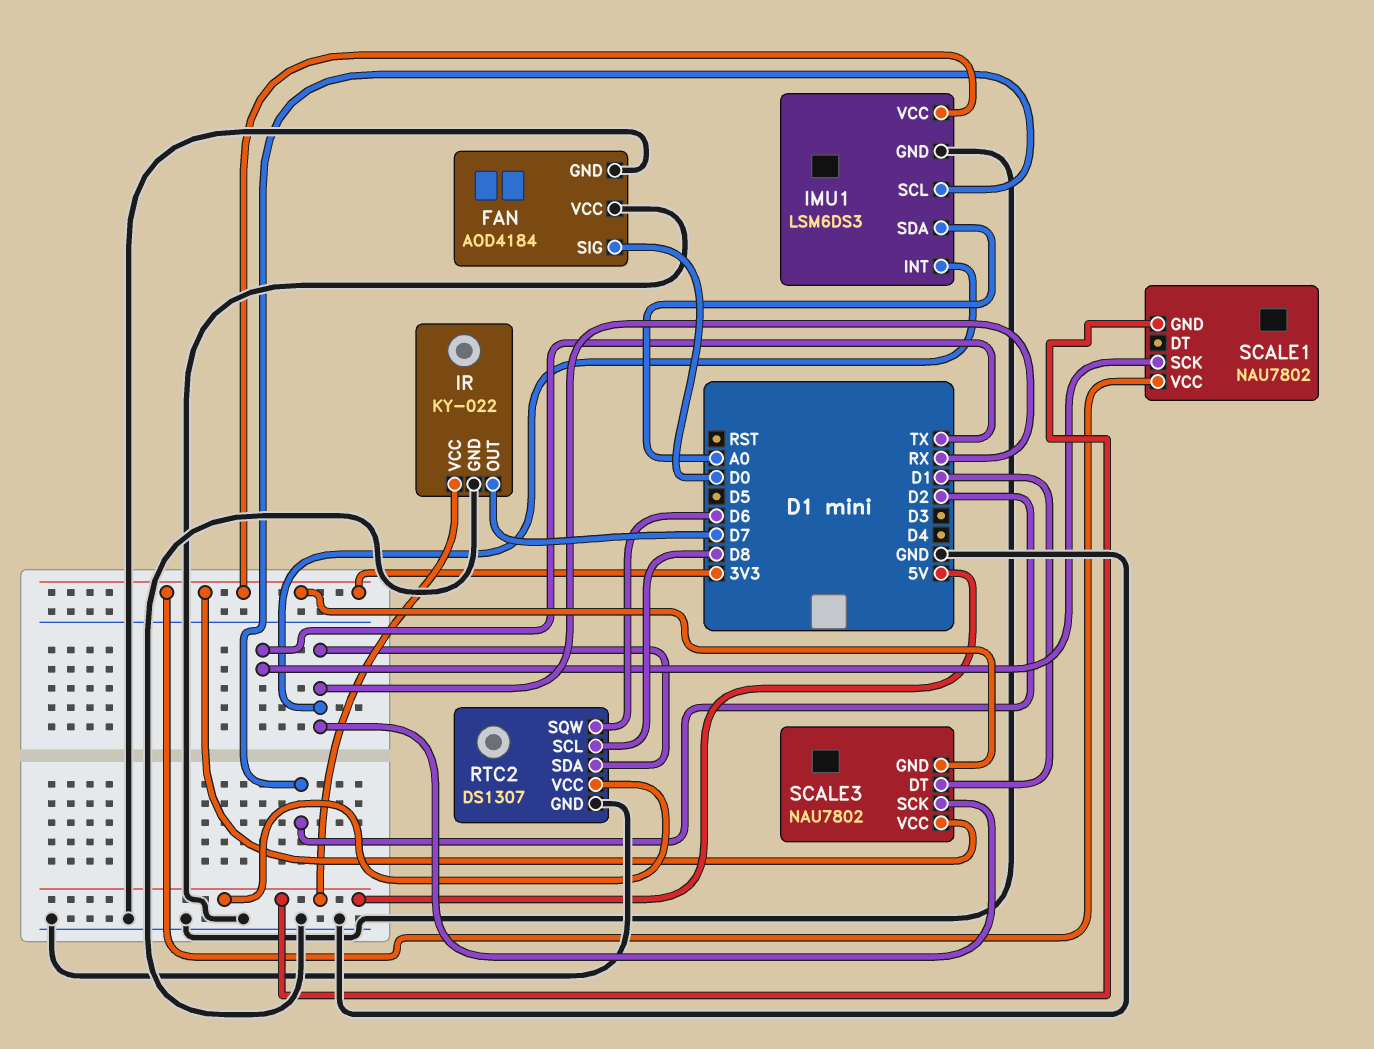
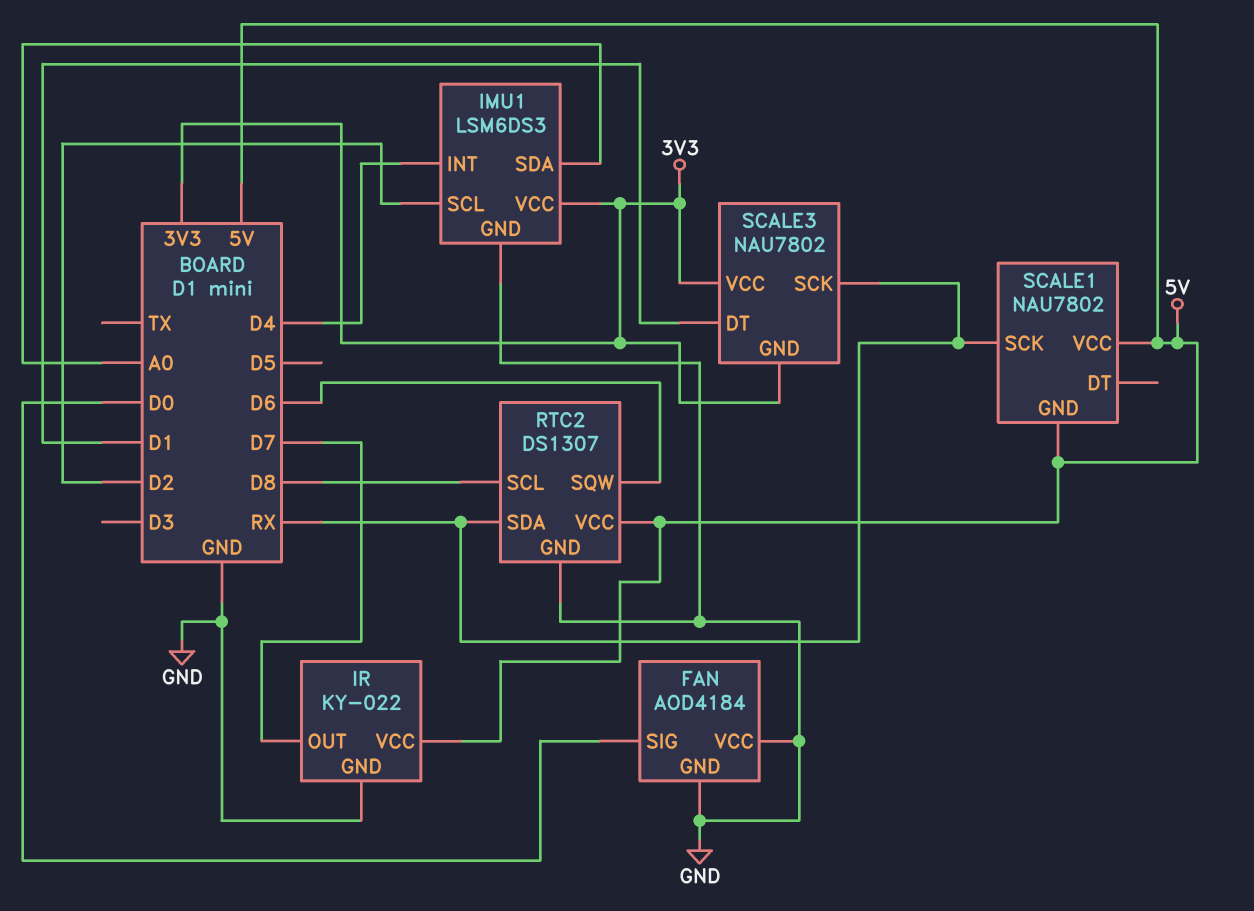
IMU1 pin INT: RX -> D4
SCALE1 pin SCK: TX -> RX
SCALE1 pin VCC: 3V3 -> 5V

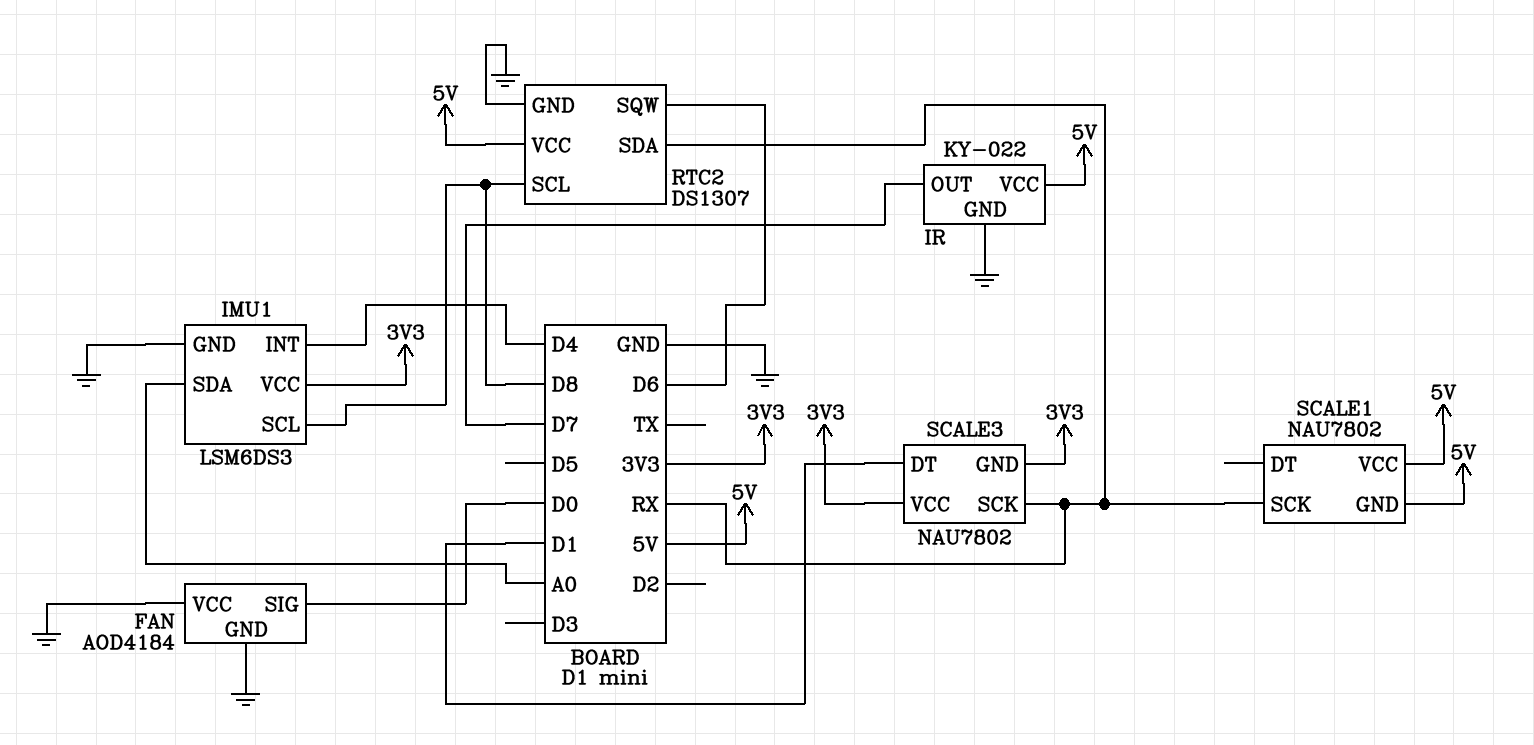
IMU1 pin SCL: D2 -> D8

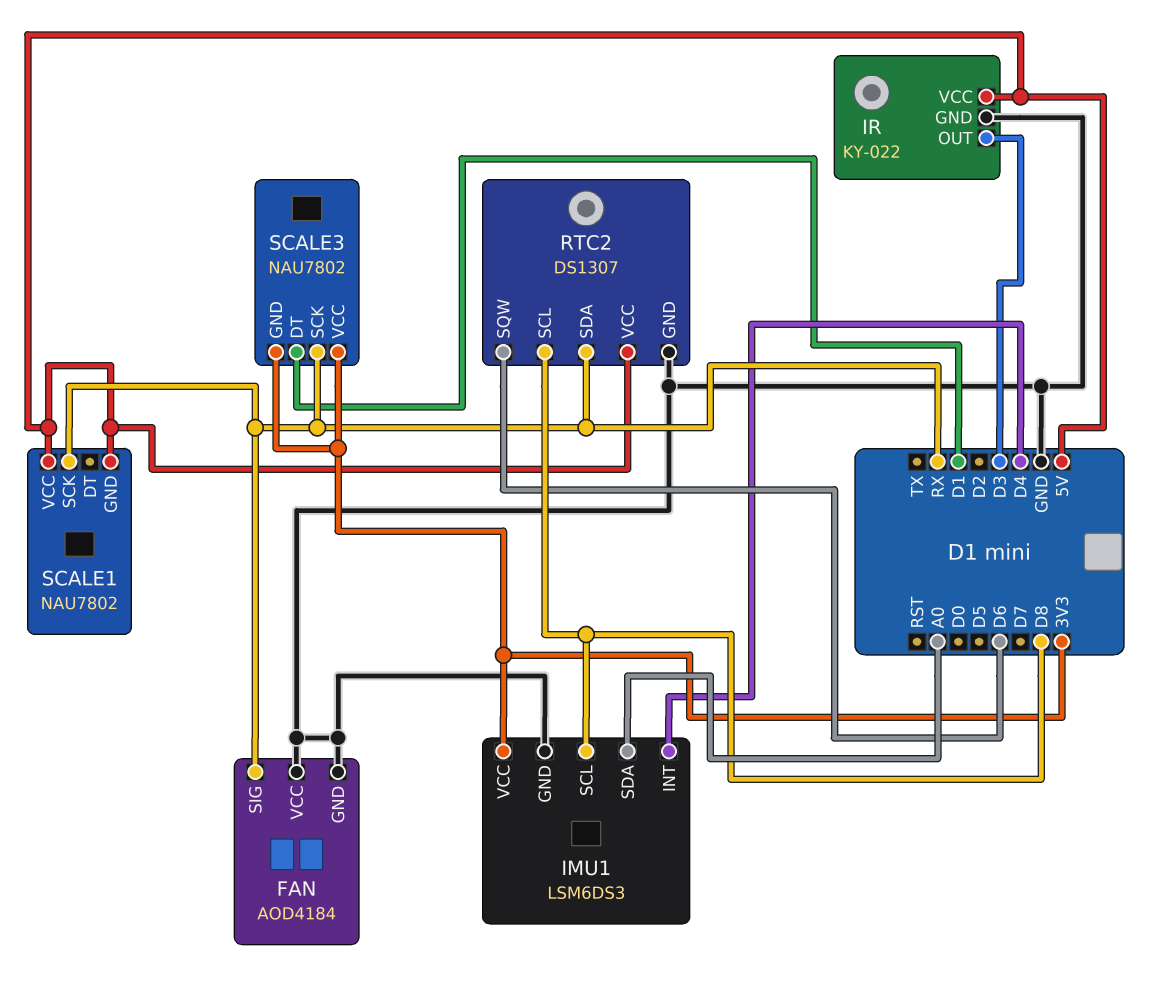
FAN pin SIG: D0 -> RX
IR pin OUT: D7 -> D3

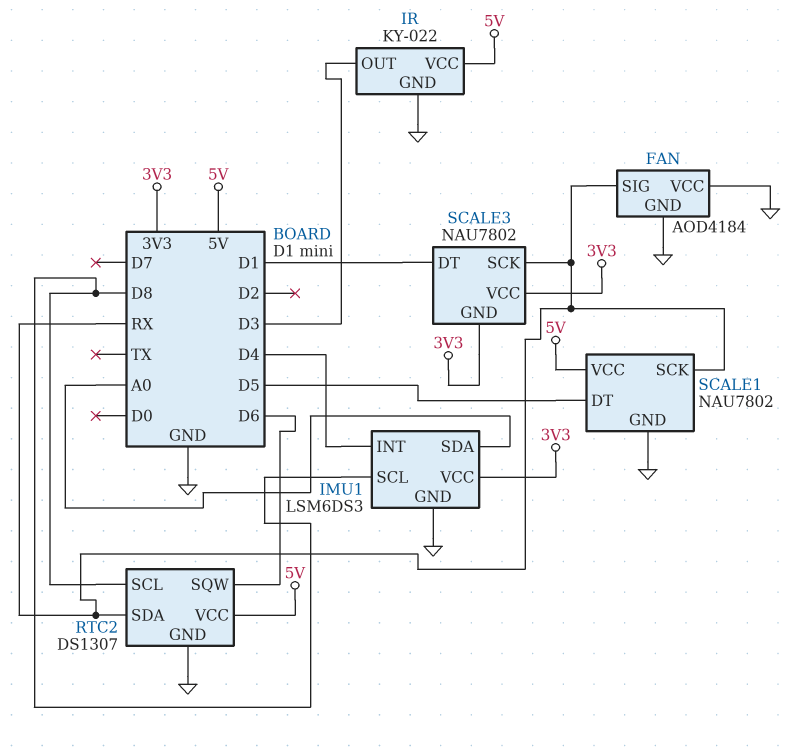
SCALE1 pin DT: none -> D5
SCALE1 pin GND: 5V -> GND

